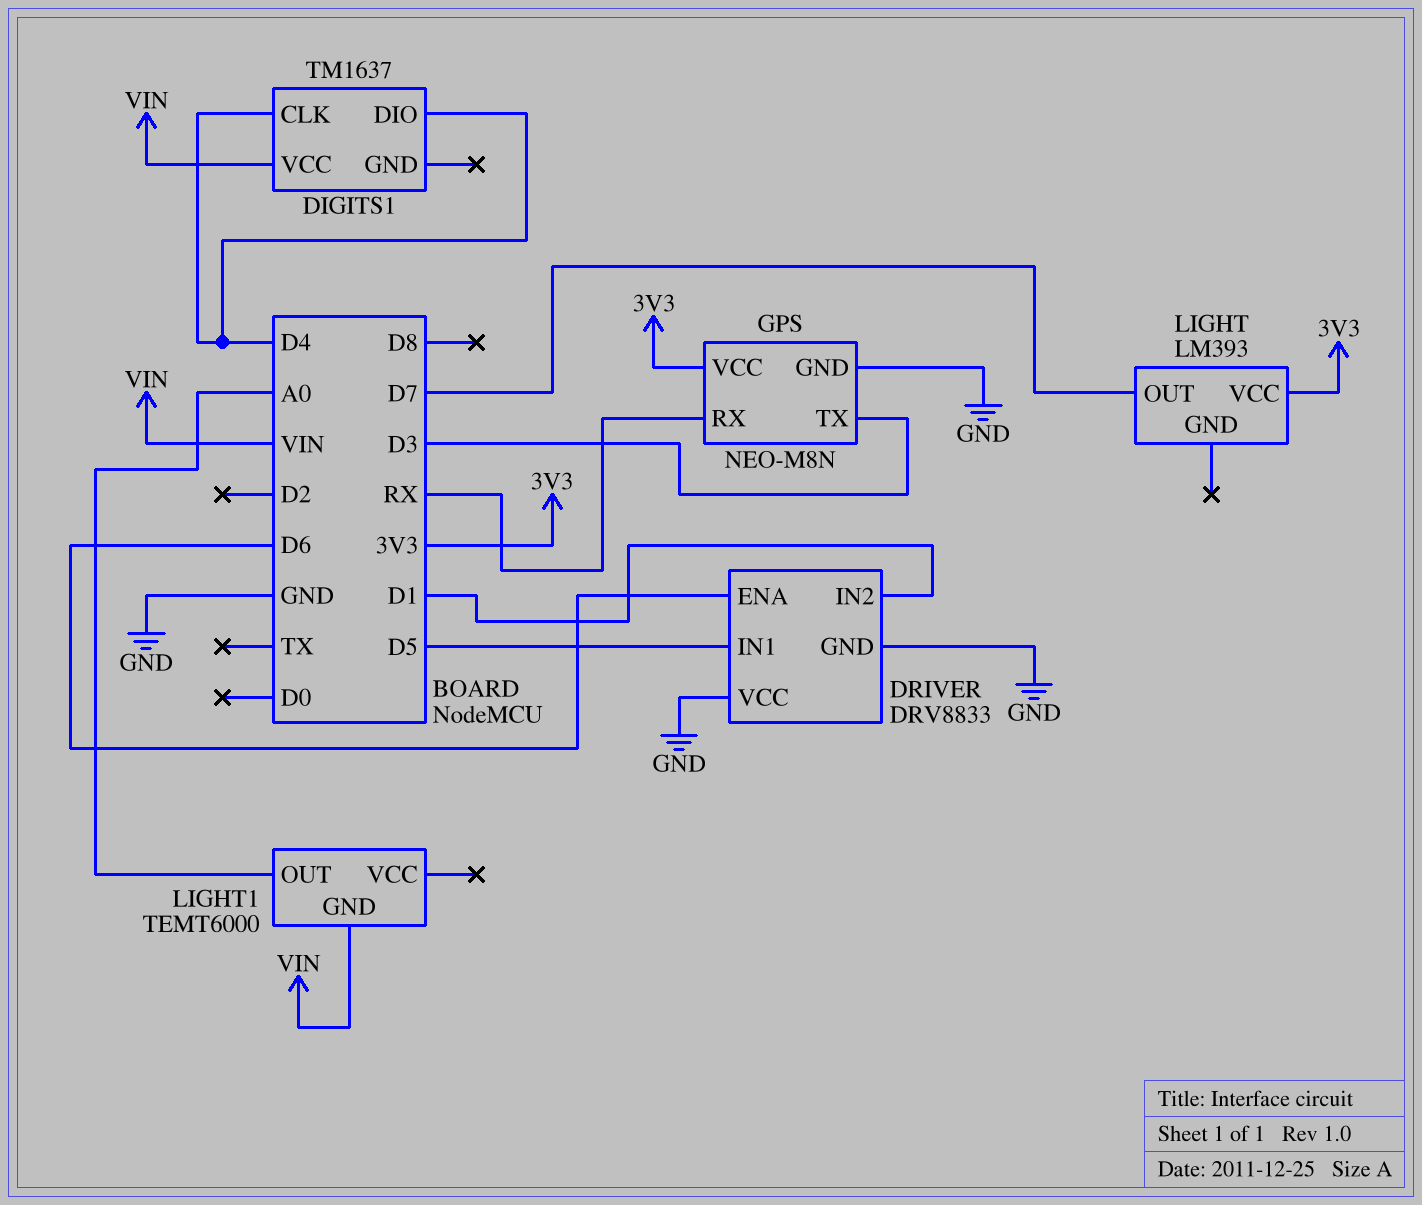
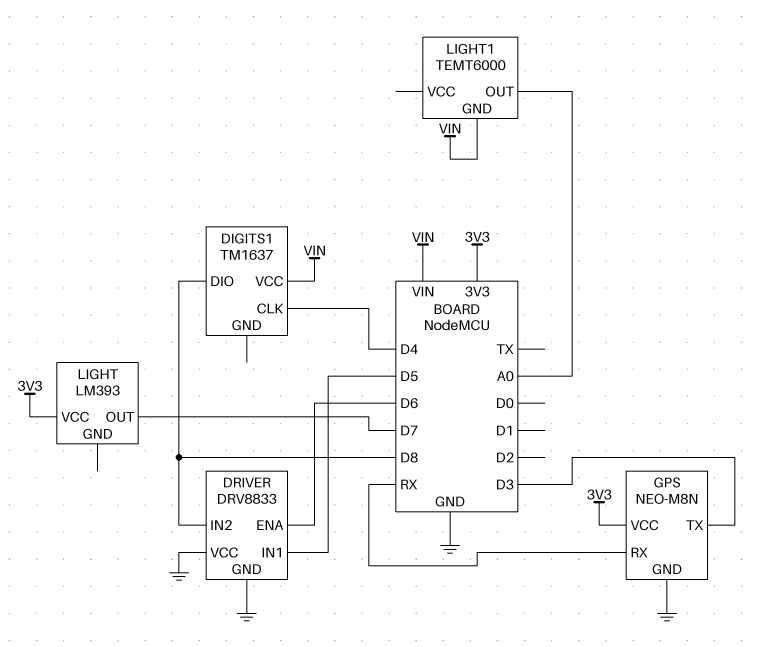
DIGITS1 pin DIO: D4 -> D8
DRIVER pin IN2: D1 -> D8

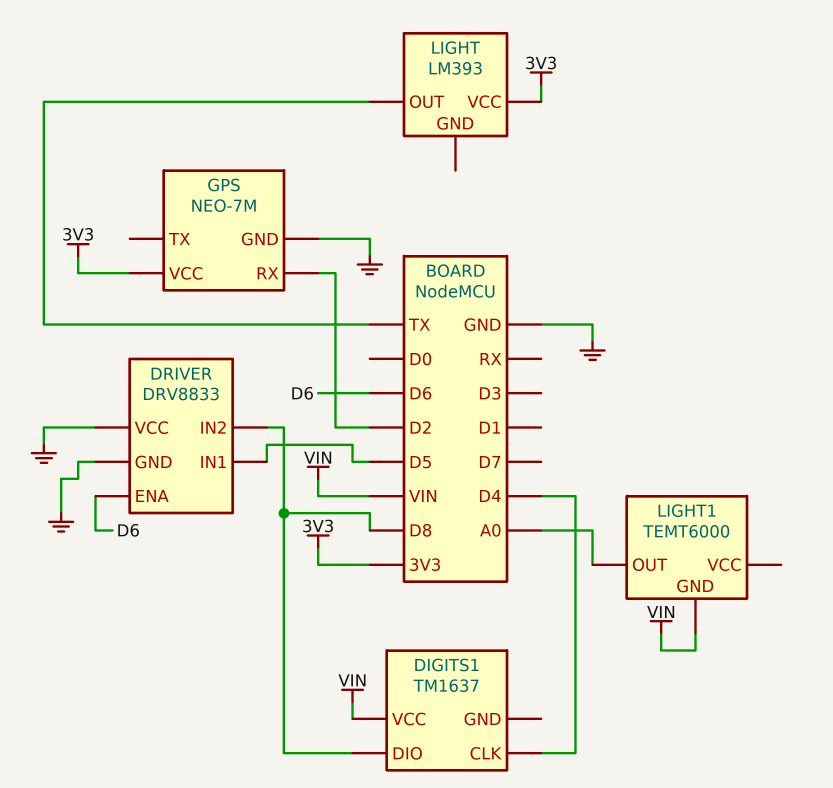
GPS: NEO-M8N -> NEO-7M
GPS pin RX: RX -> D2
GPS pin TX: D3 -> none
LIGHT pin OUT: D7 -> TX

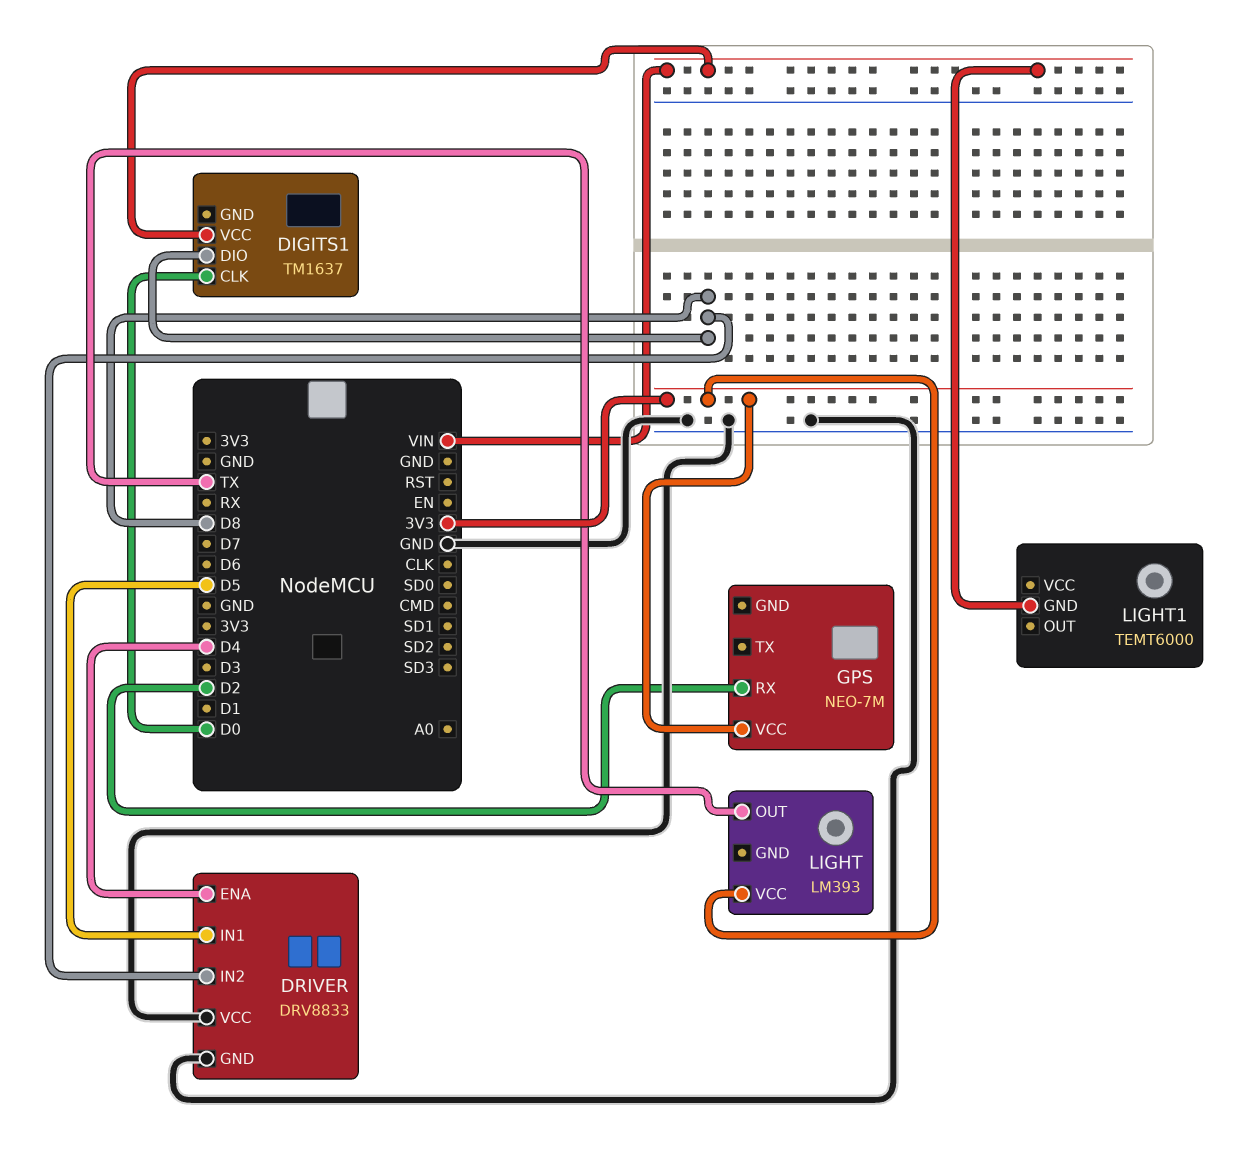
DIGITS1 pin CLK: D4 -> D0
DRIVER pin ENA: D6 -> D4
GPS pin GND: GND -> none
LIGHT1 pin OUT: A0 -> none

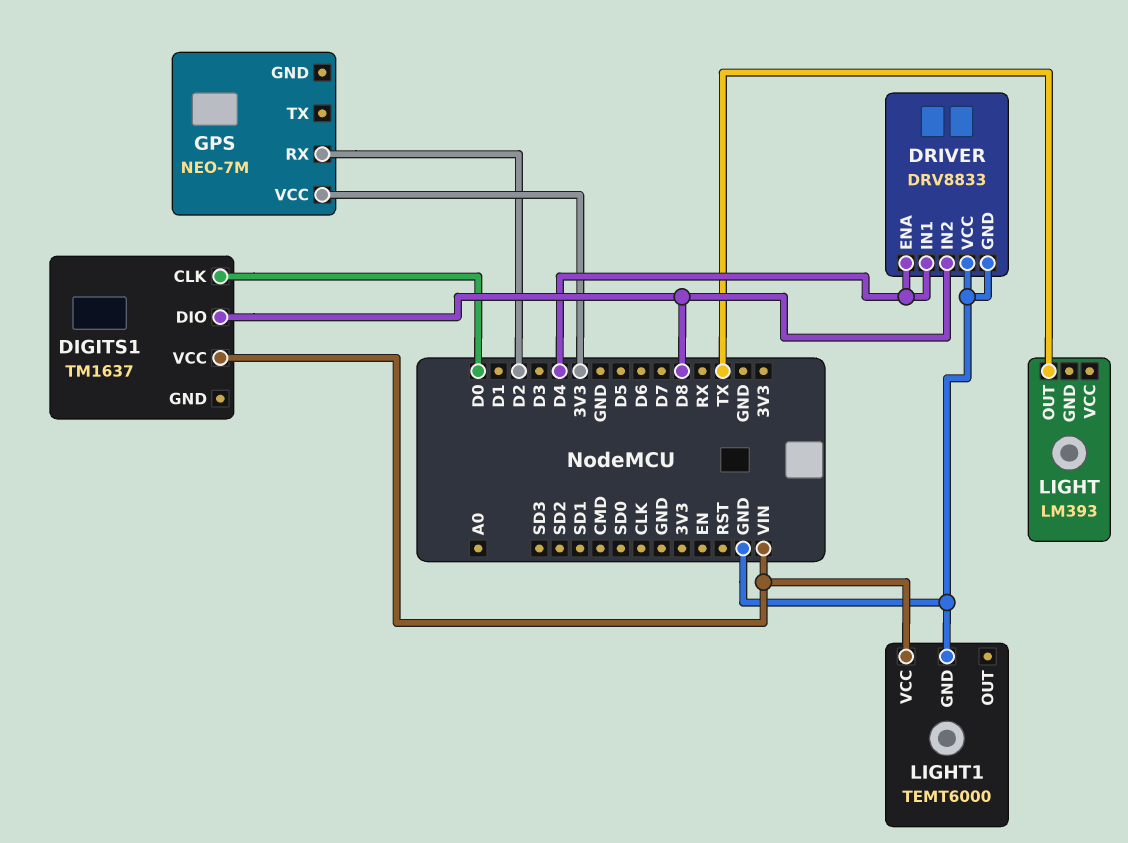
DRIVER pin IN1: D5 -> D4
LIGHT pin VCC: 3V3 -> none
LIGHT1 pin GND: VIN -> GND
LIGHT1 pin VCC: none -> VIN

